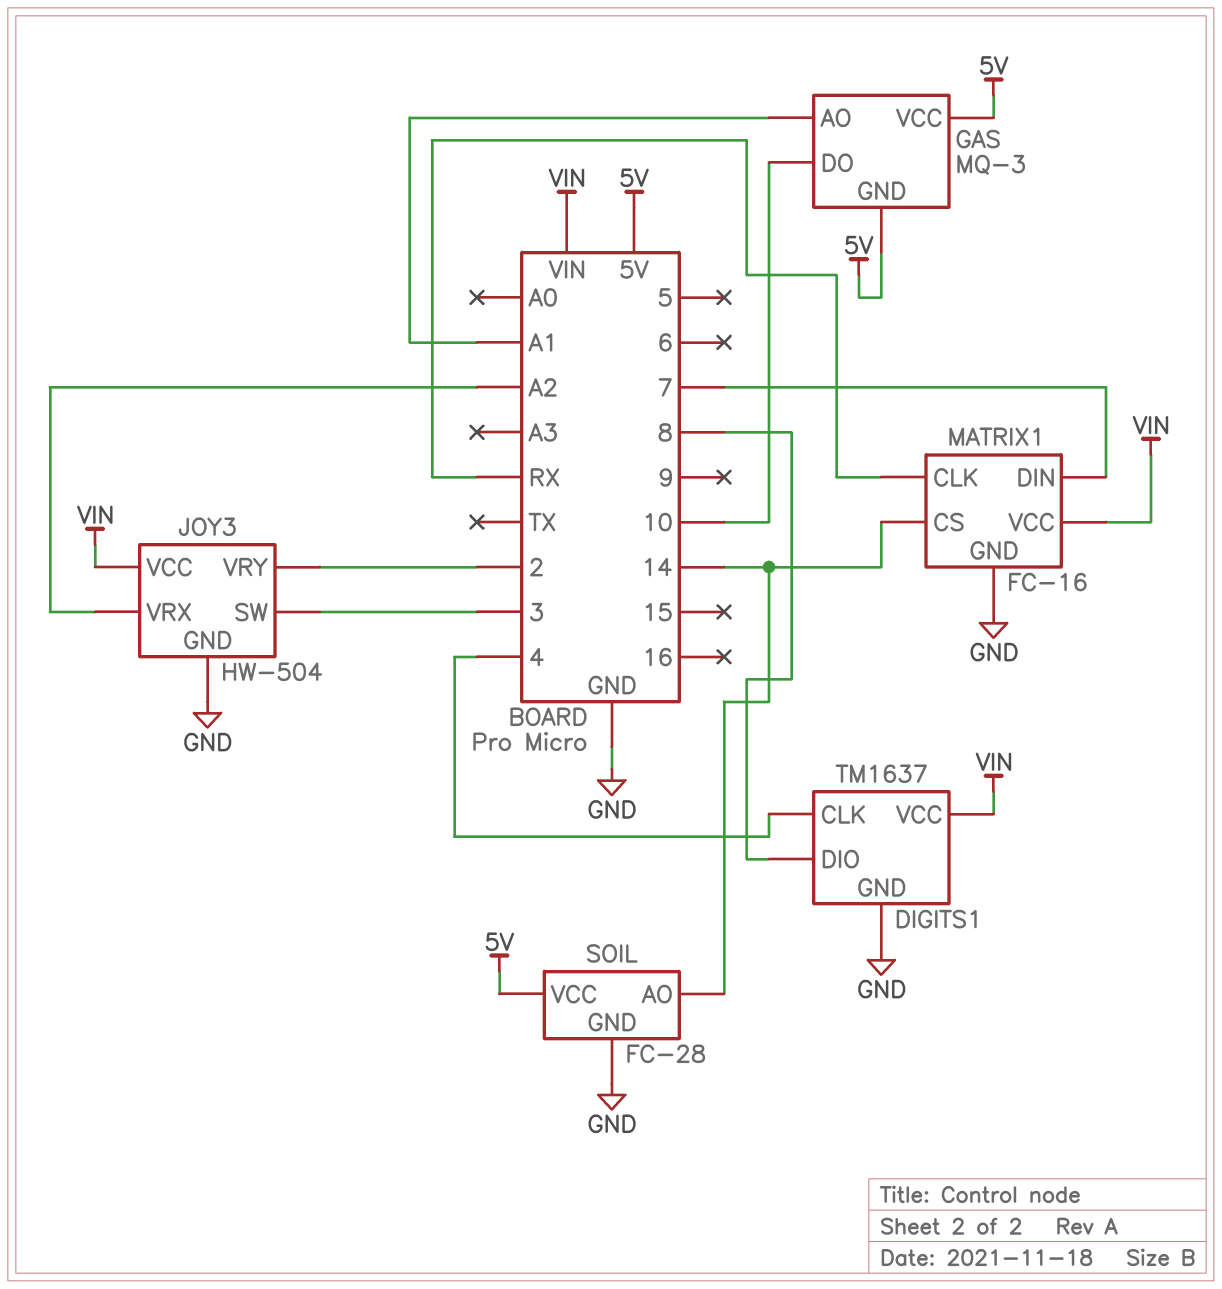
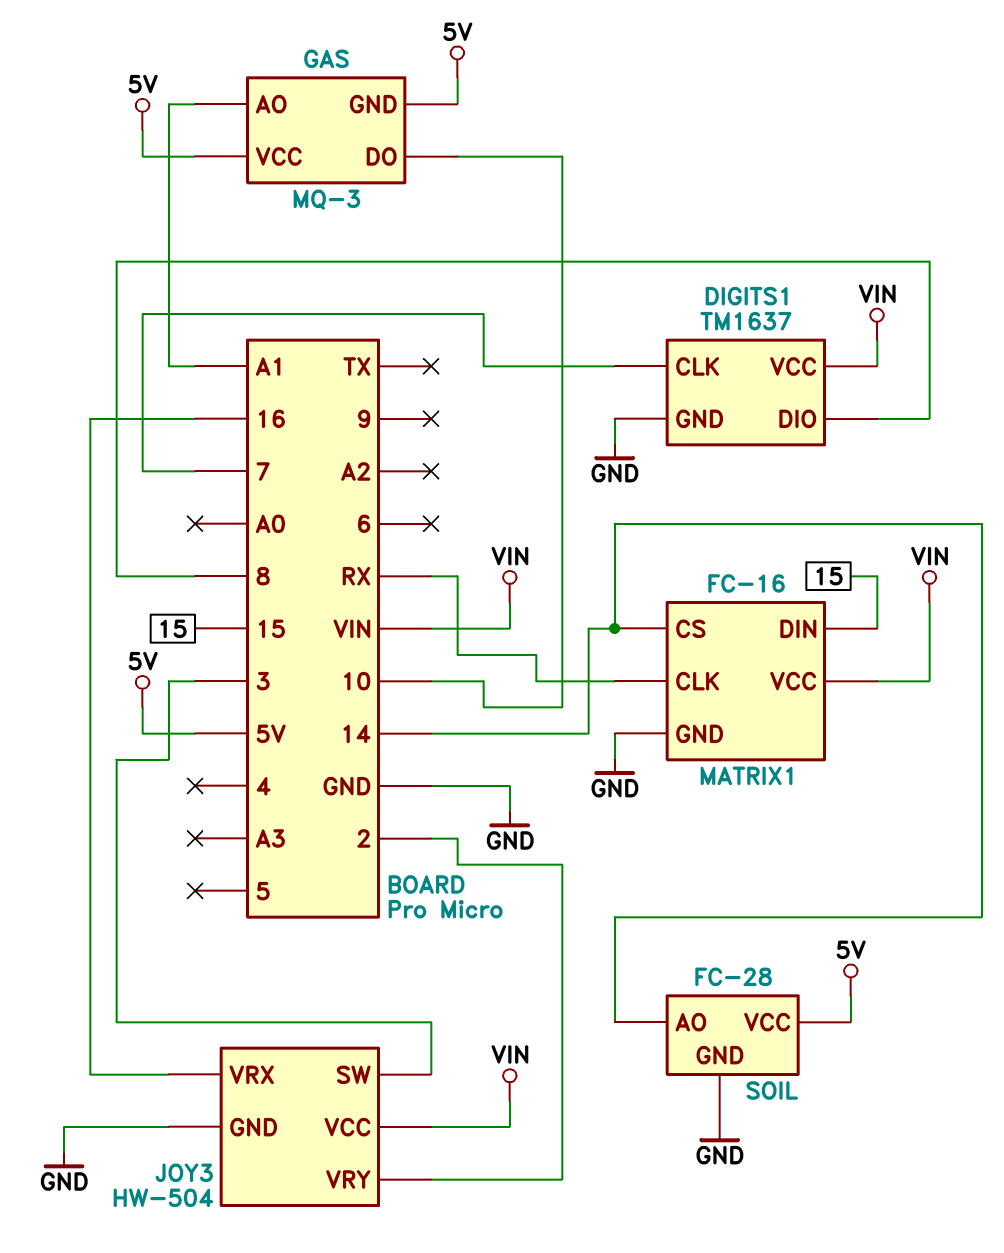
DIGITS1 pin CLK: 4 -> 7
JOY3 pin VRX: A2 -> 16
MATRIX1 pin DIN: 7 -> 15

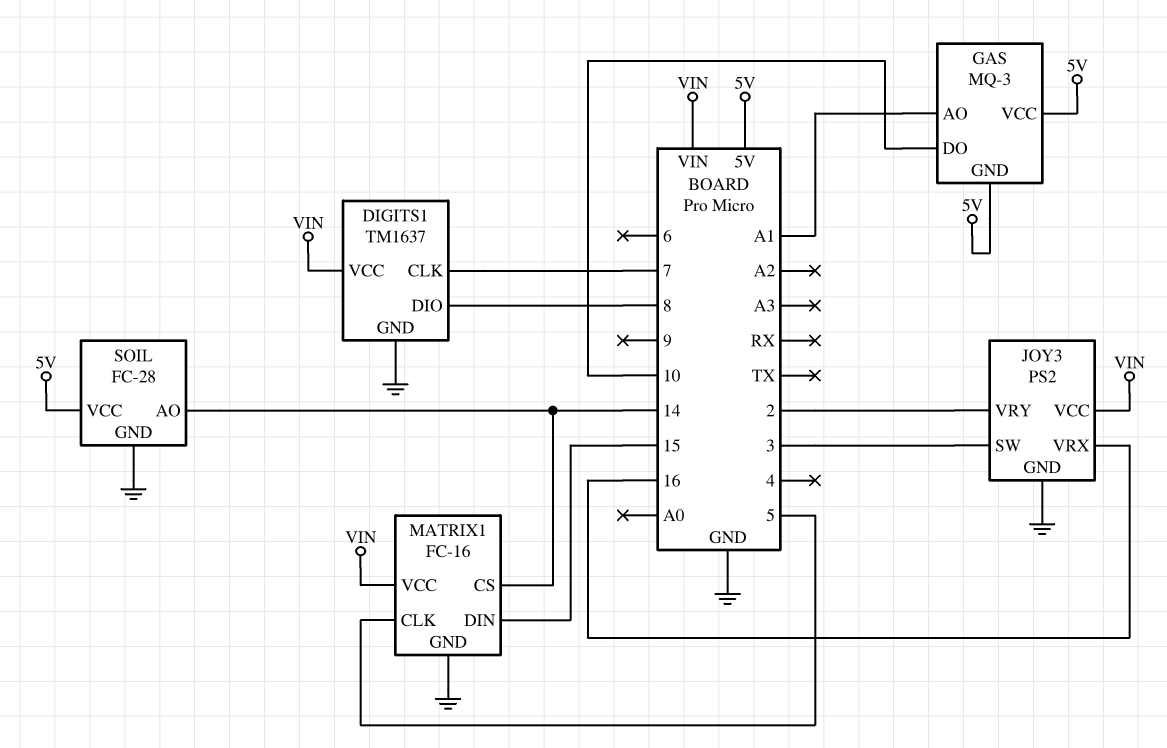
JOY3: HW-504 -> PS2
MATRIX1 pin CLK: RX -> 5

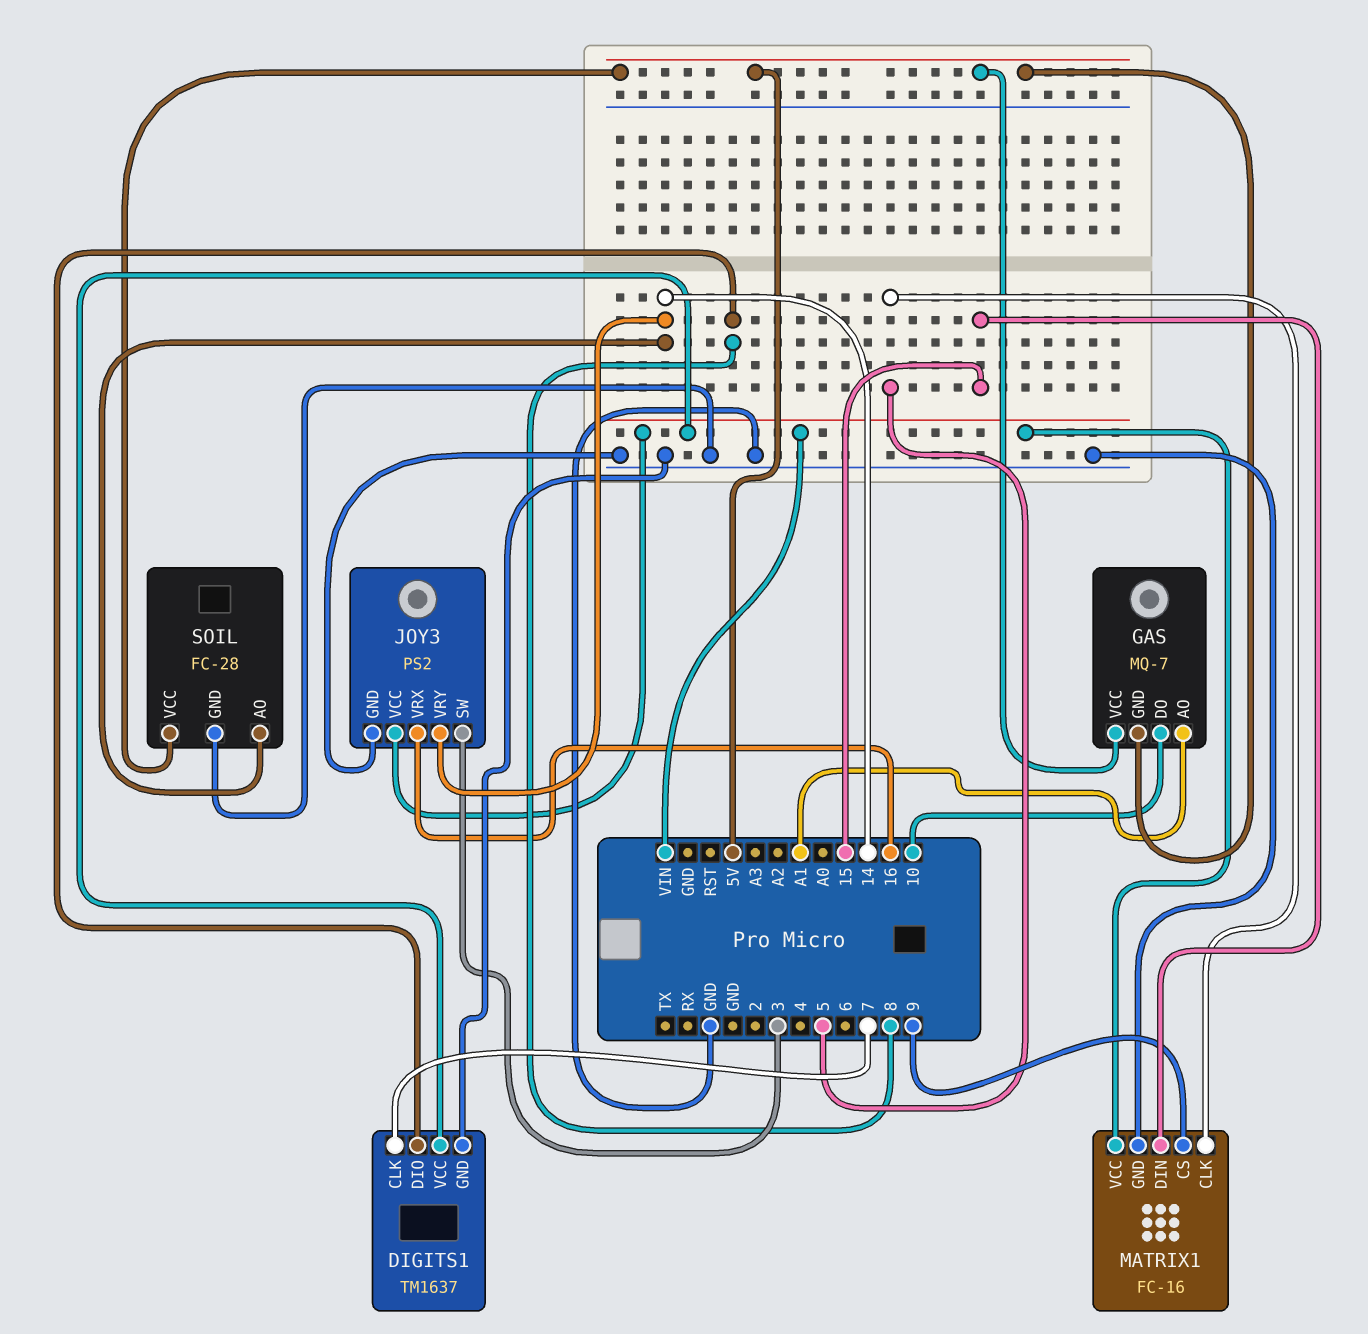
GAS: MQ-3 -> MQ-7
JOY3 pin VRY: 2 -> 14
MATRIX1 pin CS: 14 -> 9

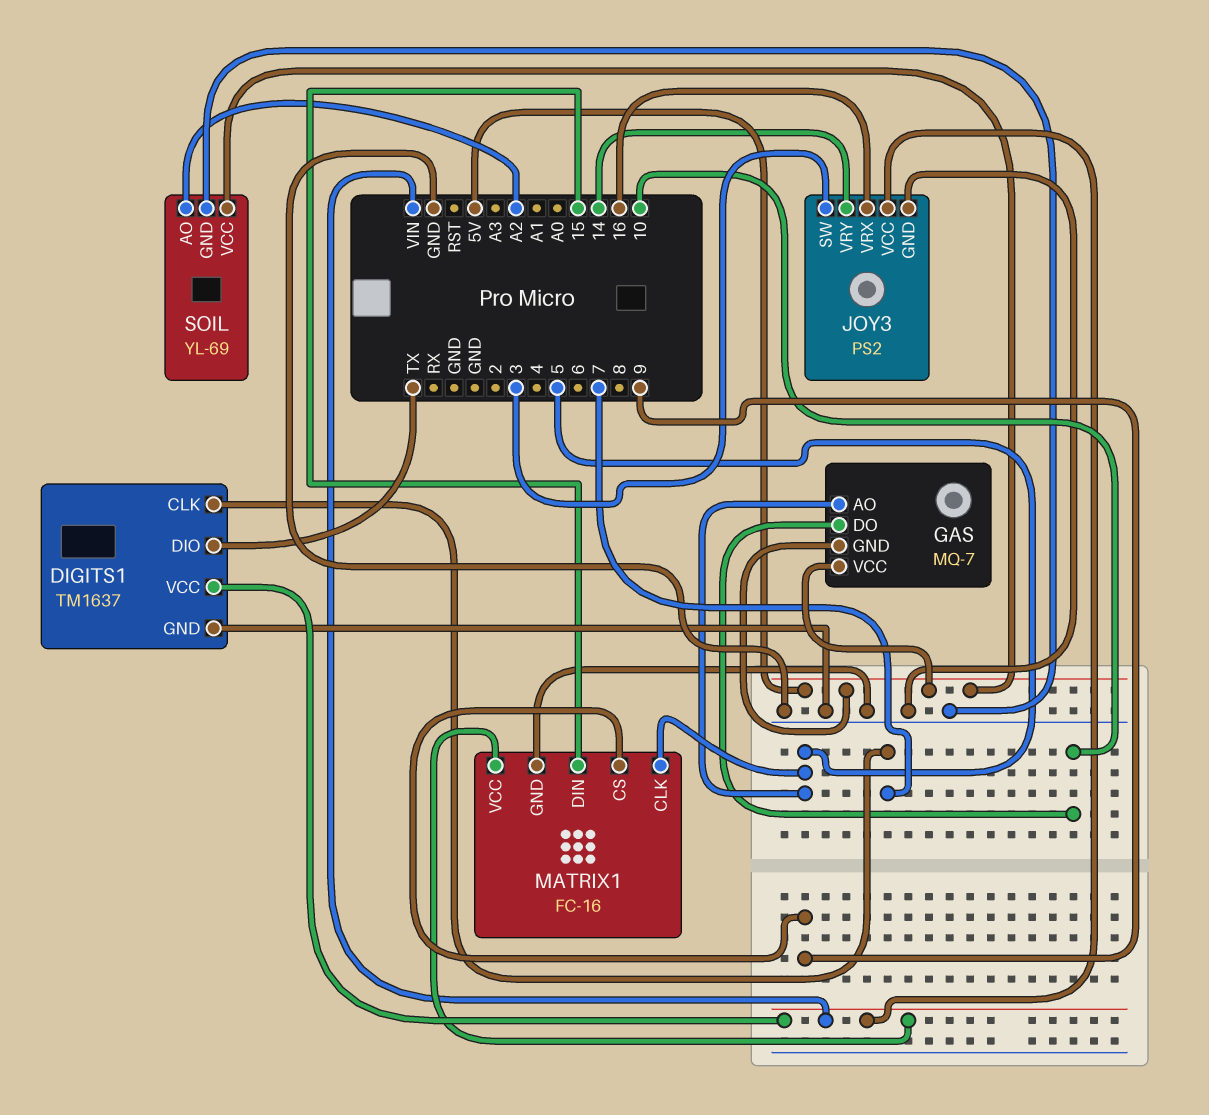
DIGITS1 pin DIO: 8 -> TX
GAS pin AO: A1 -> 5
SOIL: FC-28 -> YL-69
SOIL pin AO: 14 -> A2

